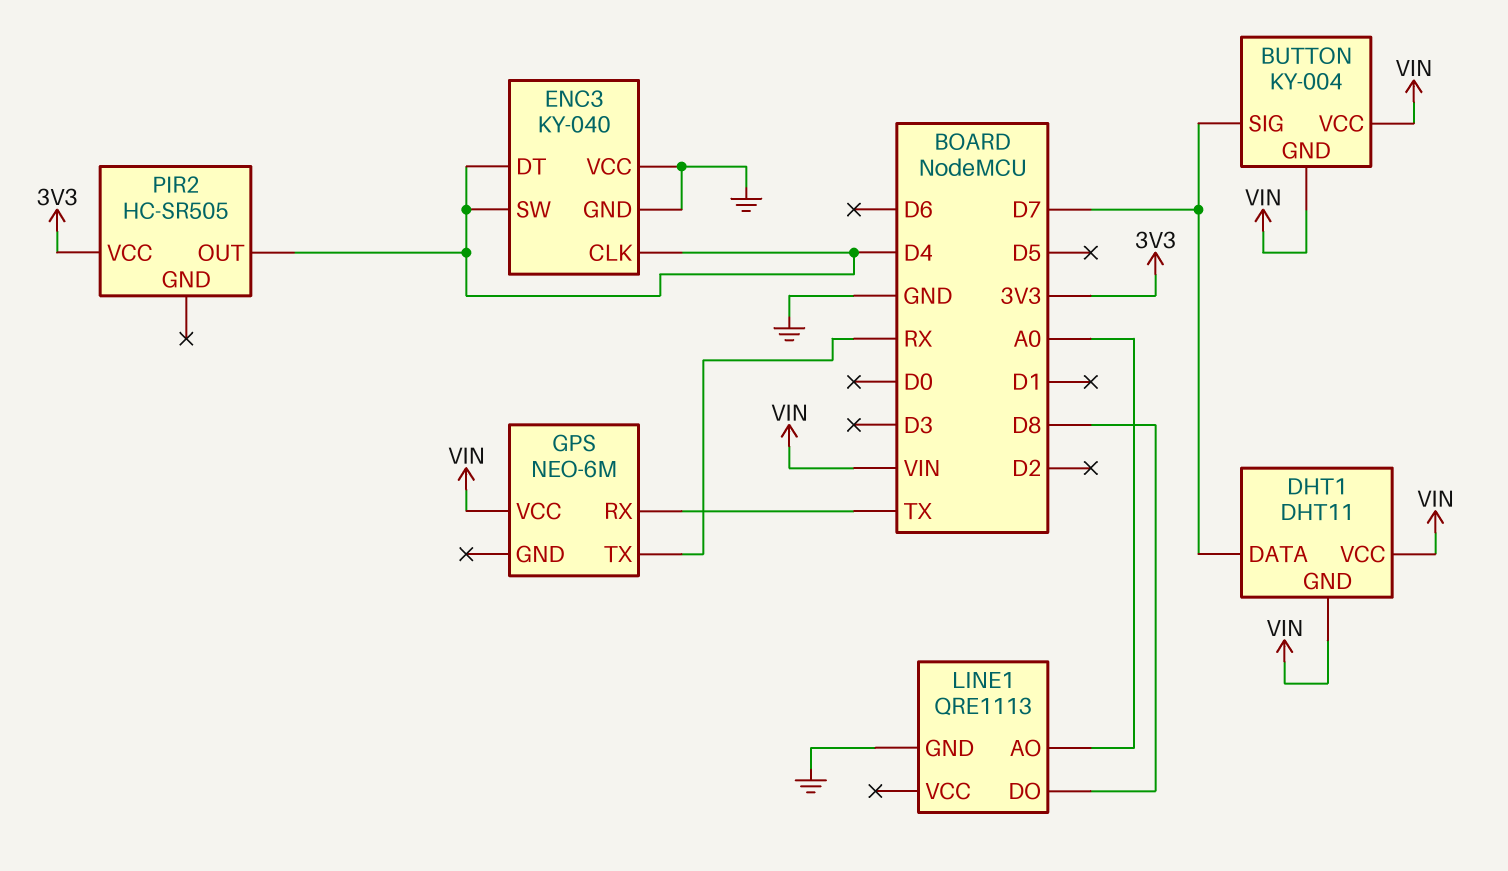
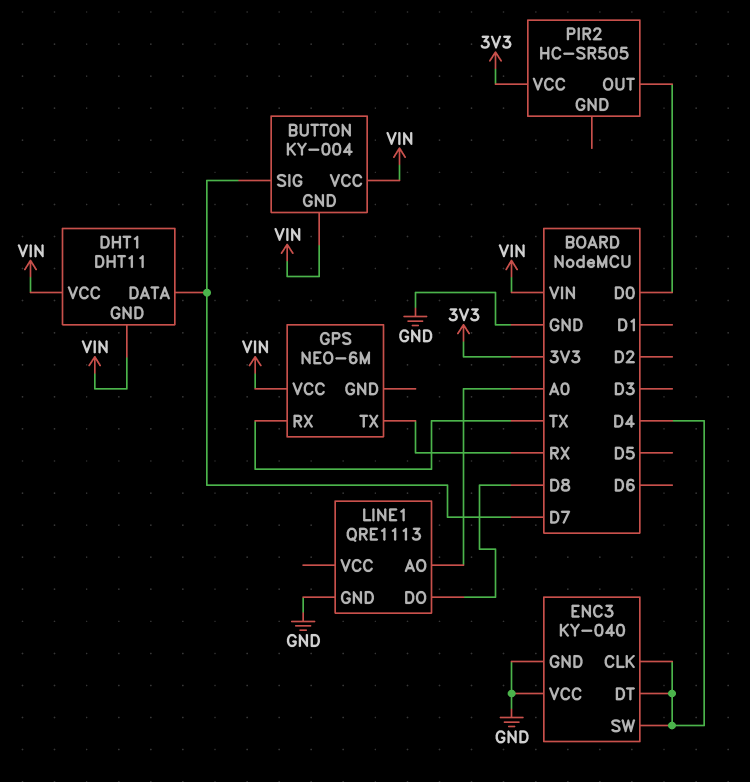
PIR2 pin OUT: D4 -> D0

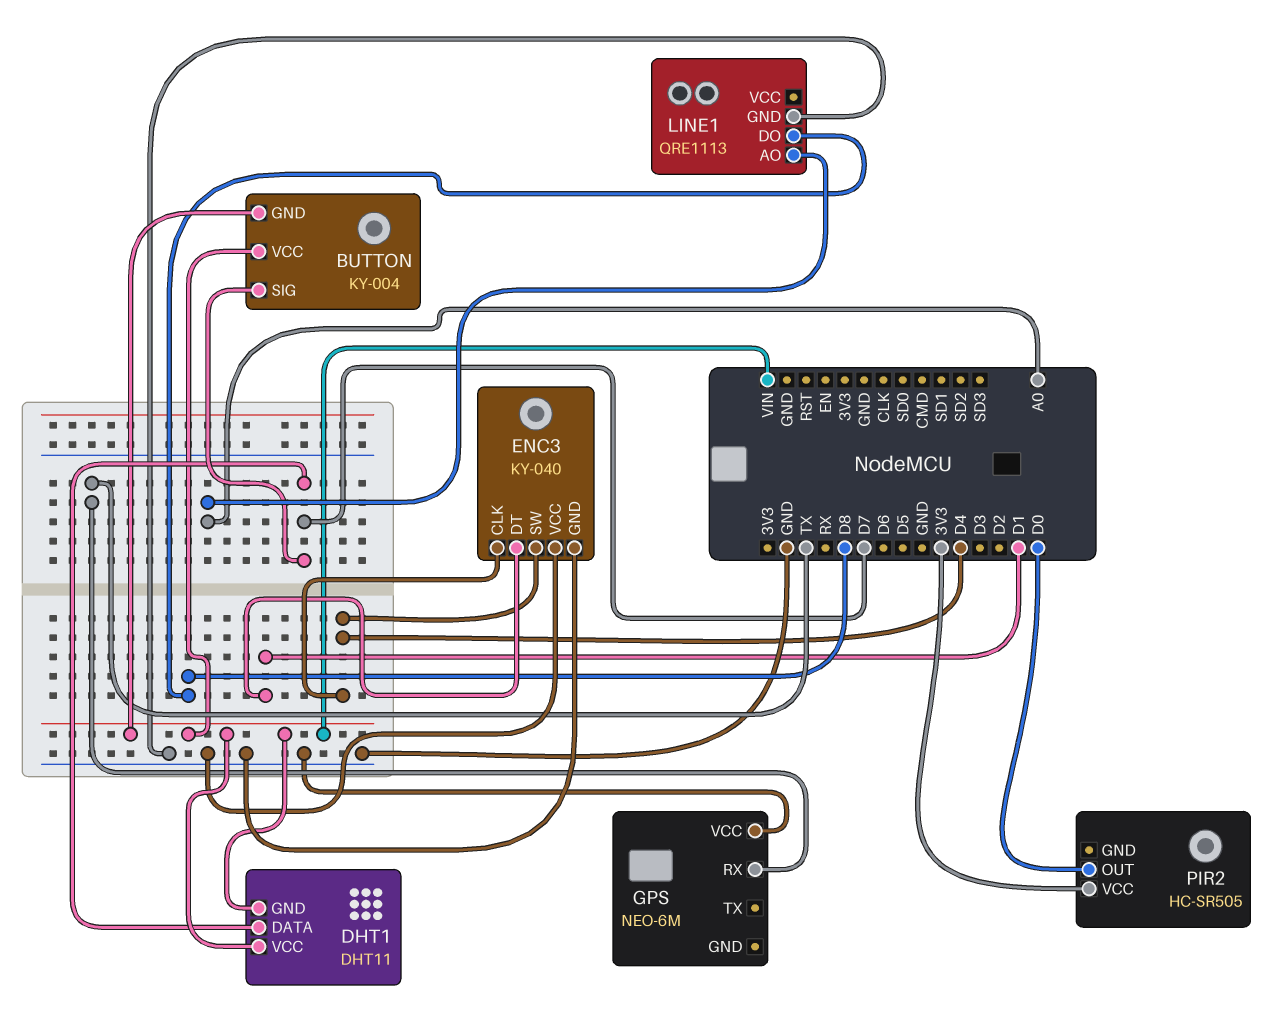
ENC3 pin DT: D4 -> D1
GPS pin TX: RX -> none
GPS pin VCC: VIN -> GND

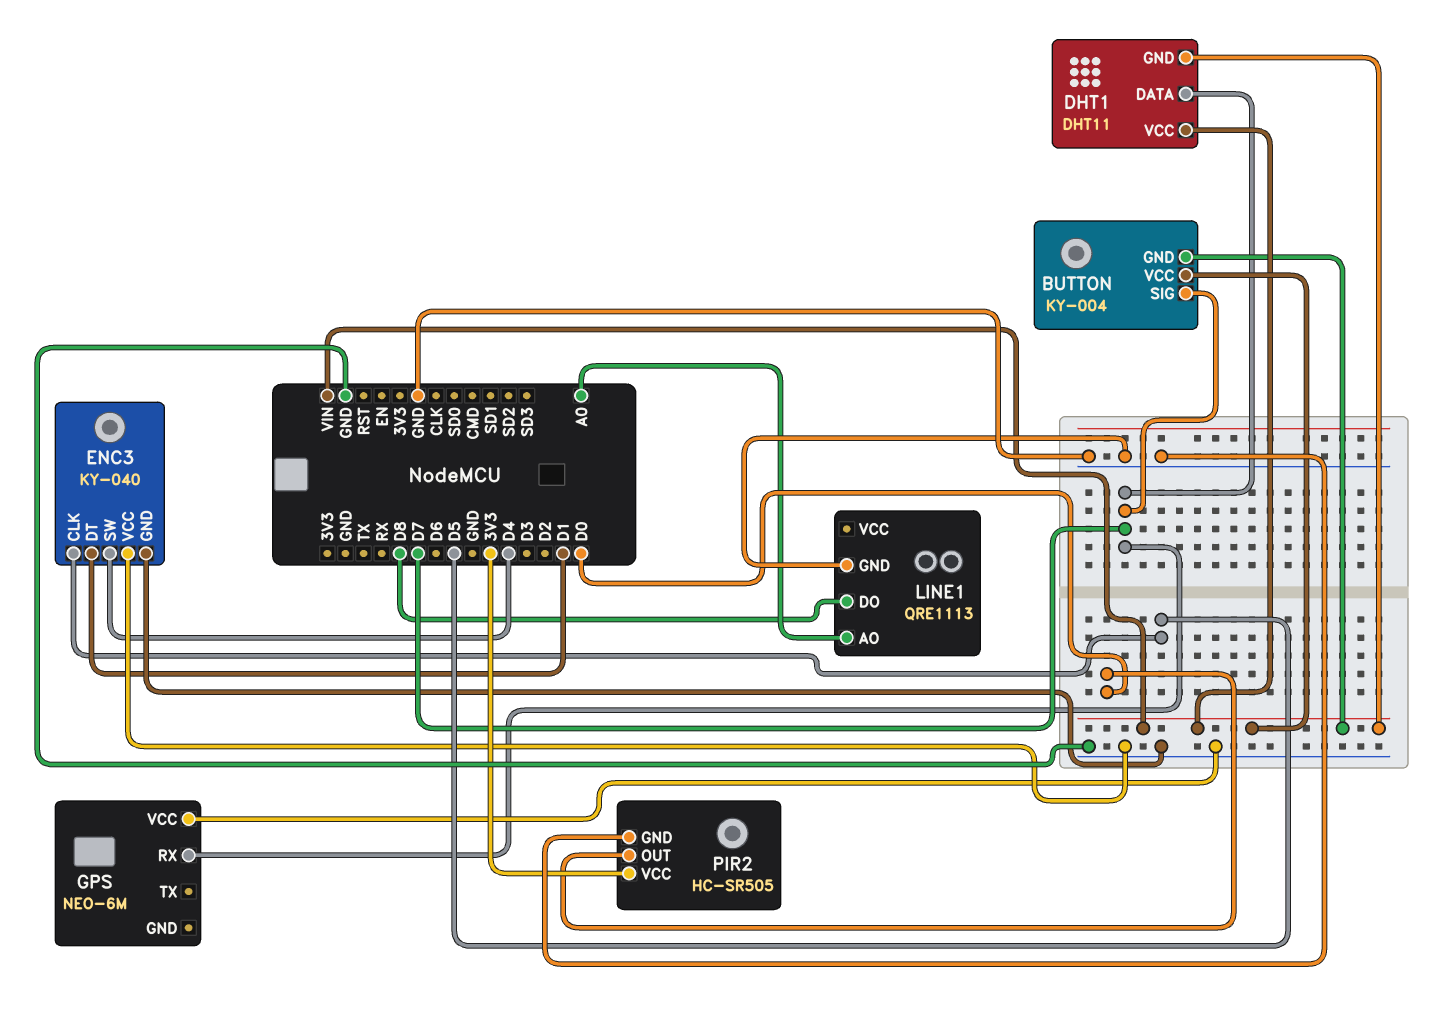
ENC3 pin CLK: D4 -> D5
GPS pin RX: TX -> D7
PIR2 pin GND: none -> GND

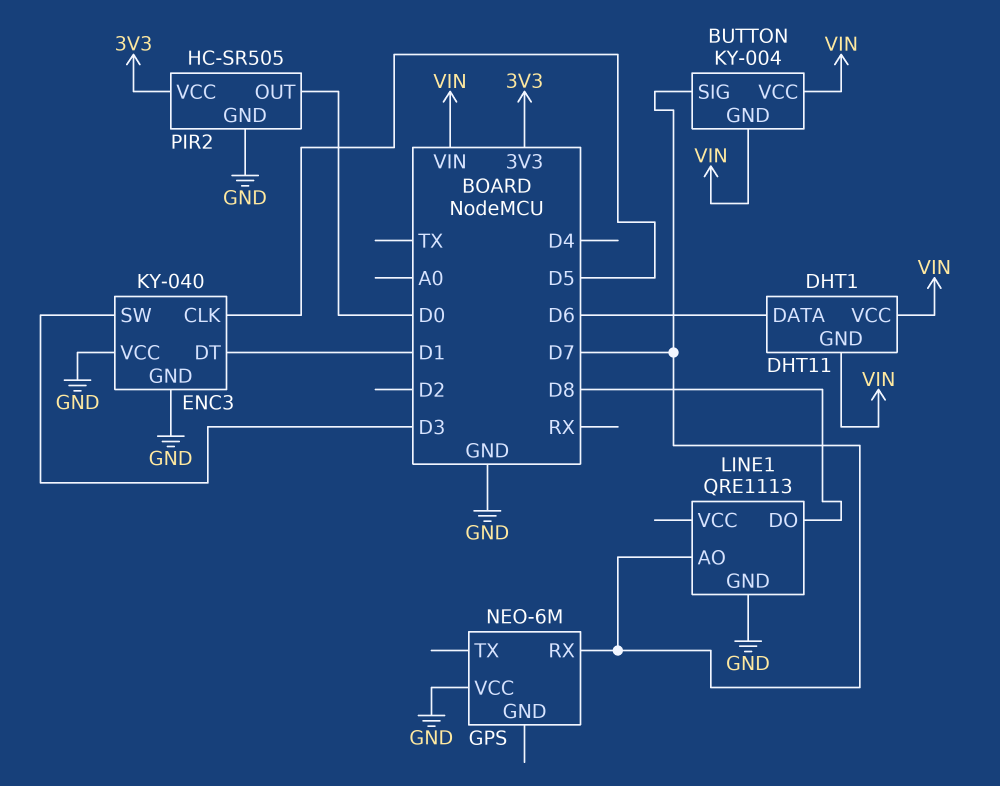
DHT1 pin DATA: D7 -> D6
ENC3 pin SW: D4 -> D3
LINE1 pin AO: A0 -> D7

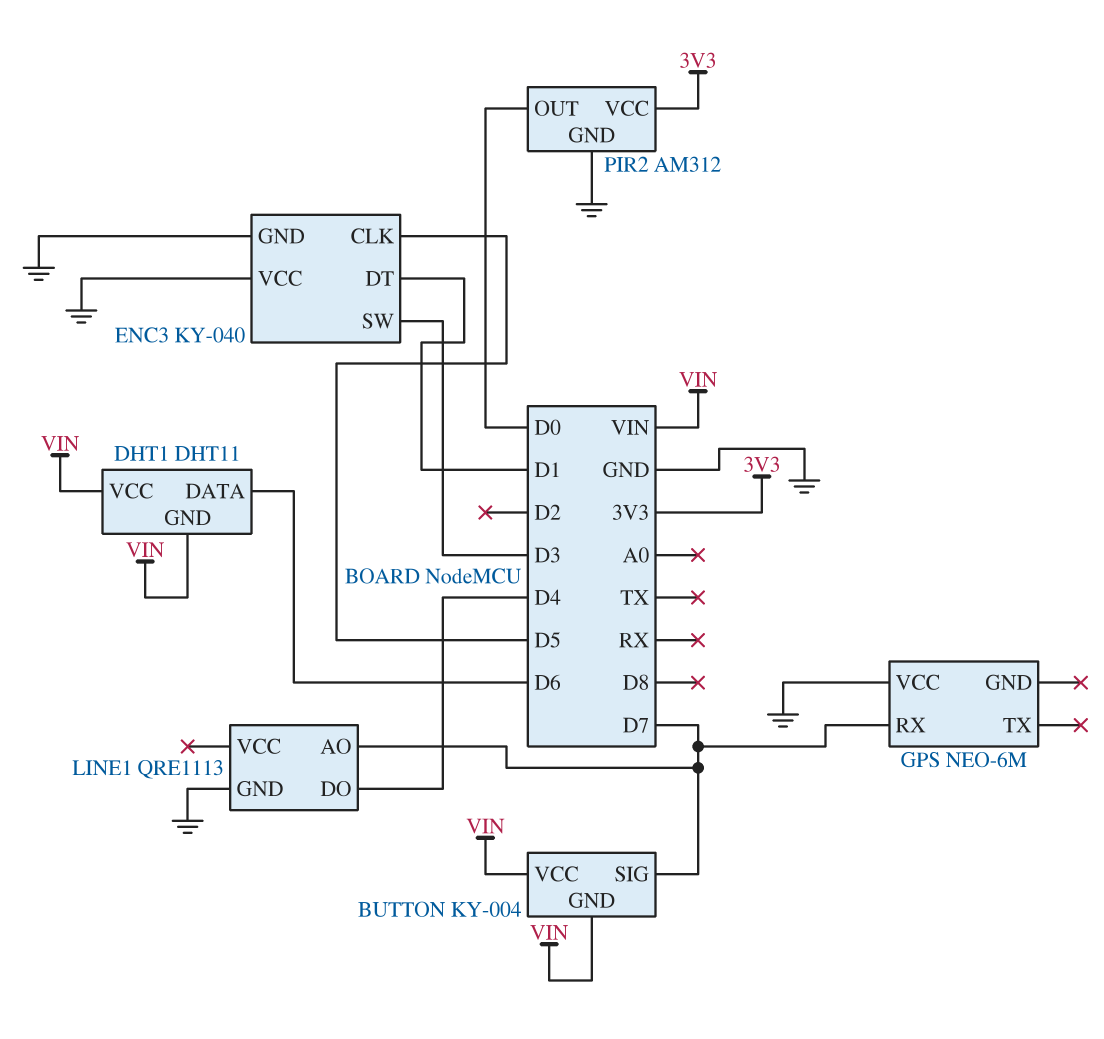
LINE1 pin DO: D8 -> D4
PIR2: HC-SR505 -> AM312

